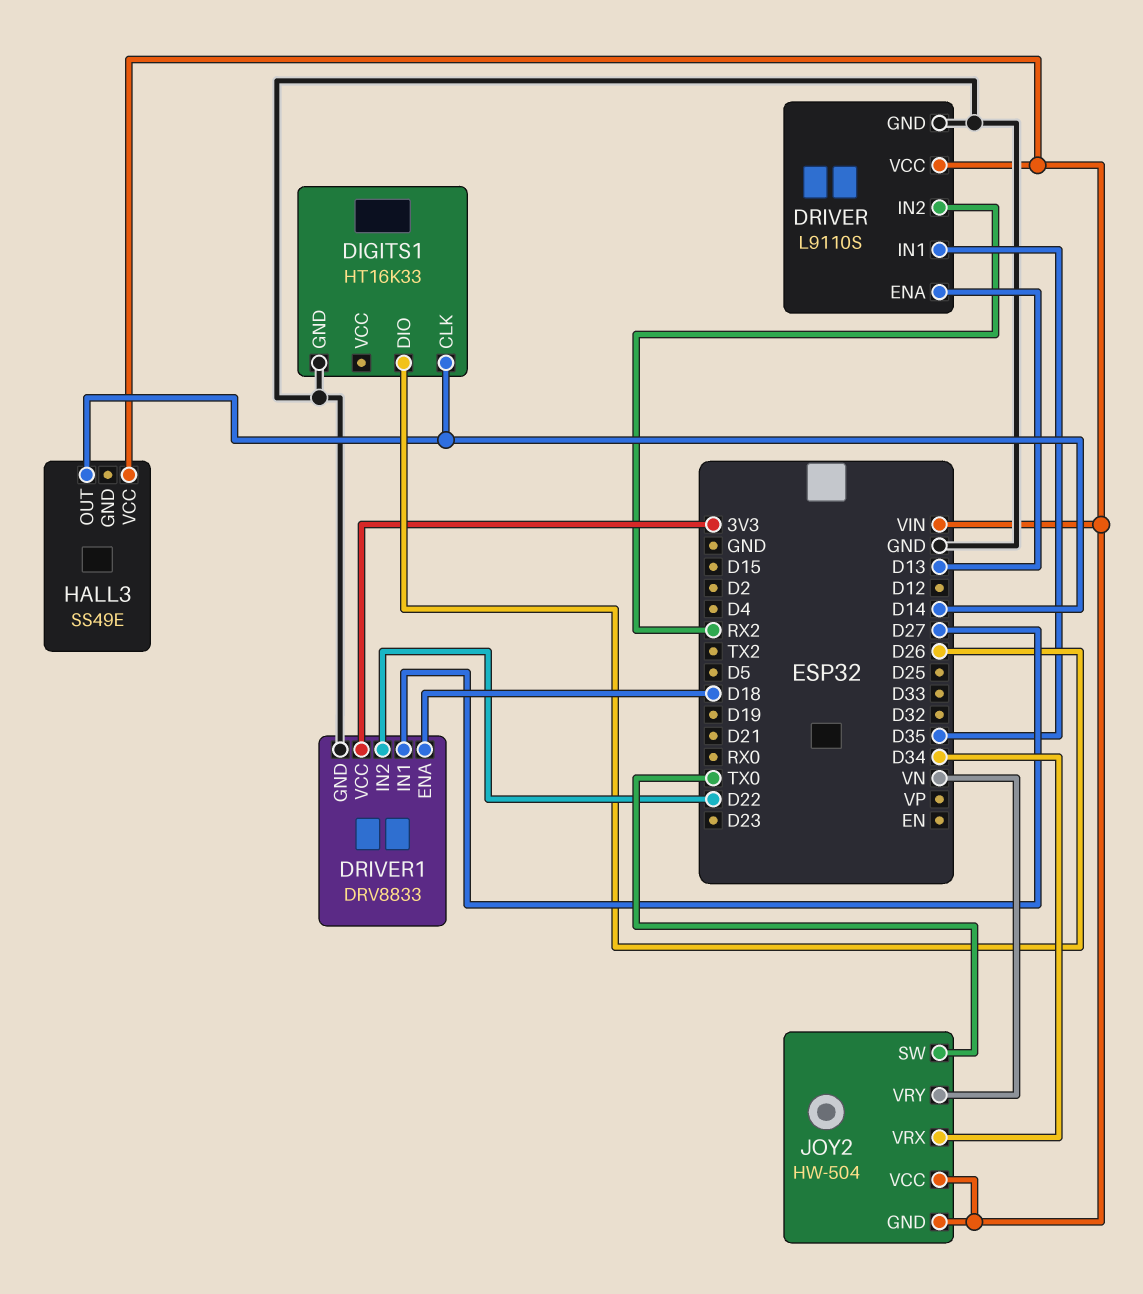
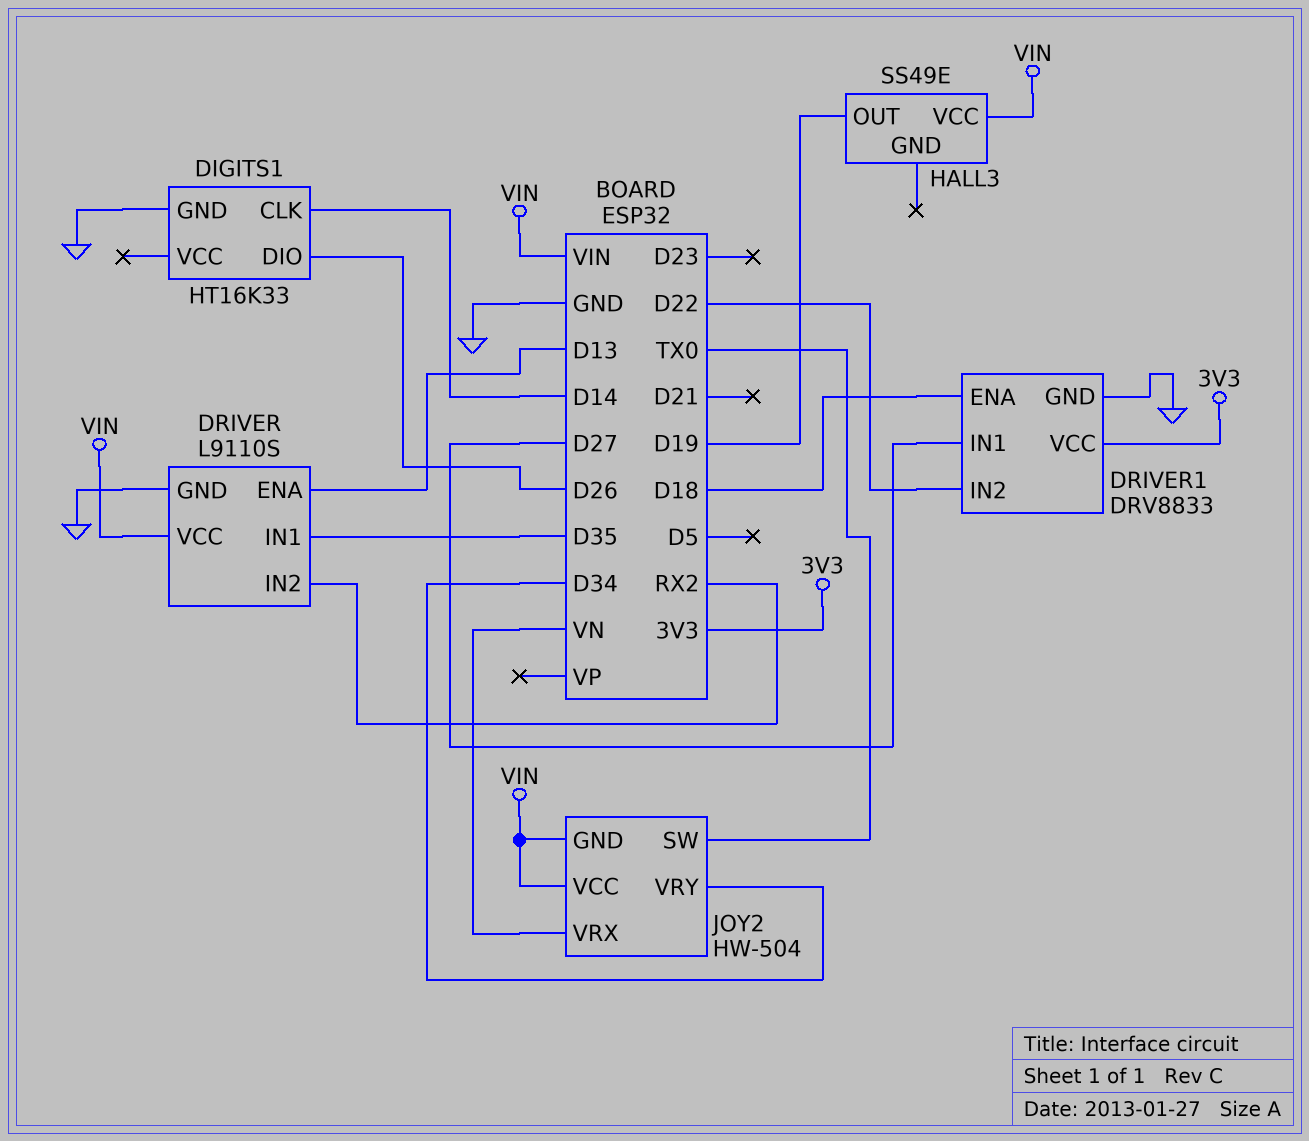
HALL3 pin OUT: D14 -> D19
JOY2 pin VRX: D34 -> VN
JOY2 pin VRY: VN -> D34

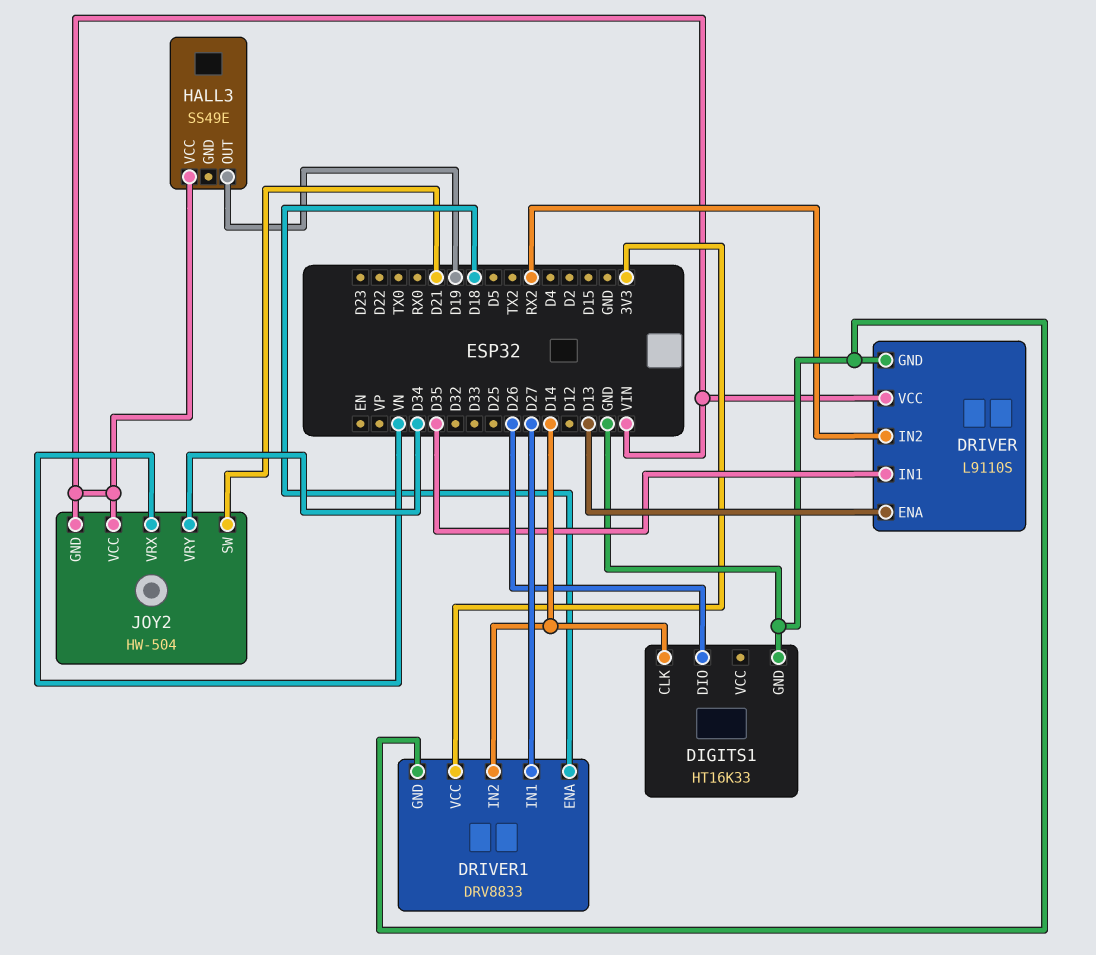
DRIVER1 pin IN2: D22 -> D14
JOY2 pin SW: TX0 -> D21

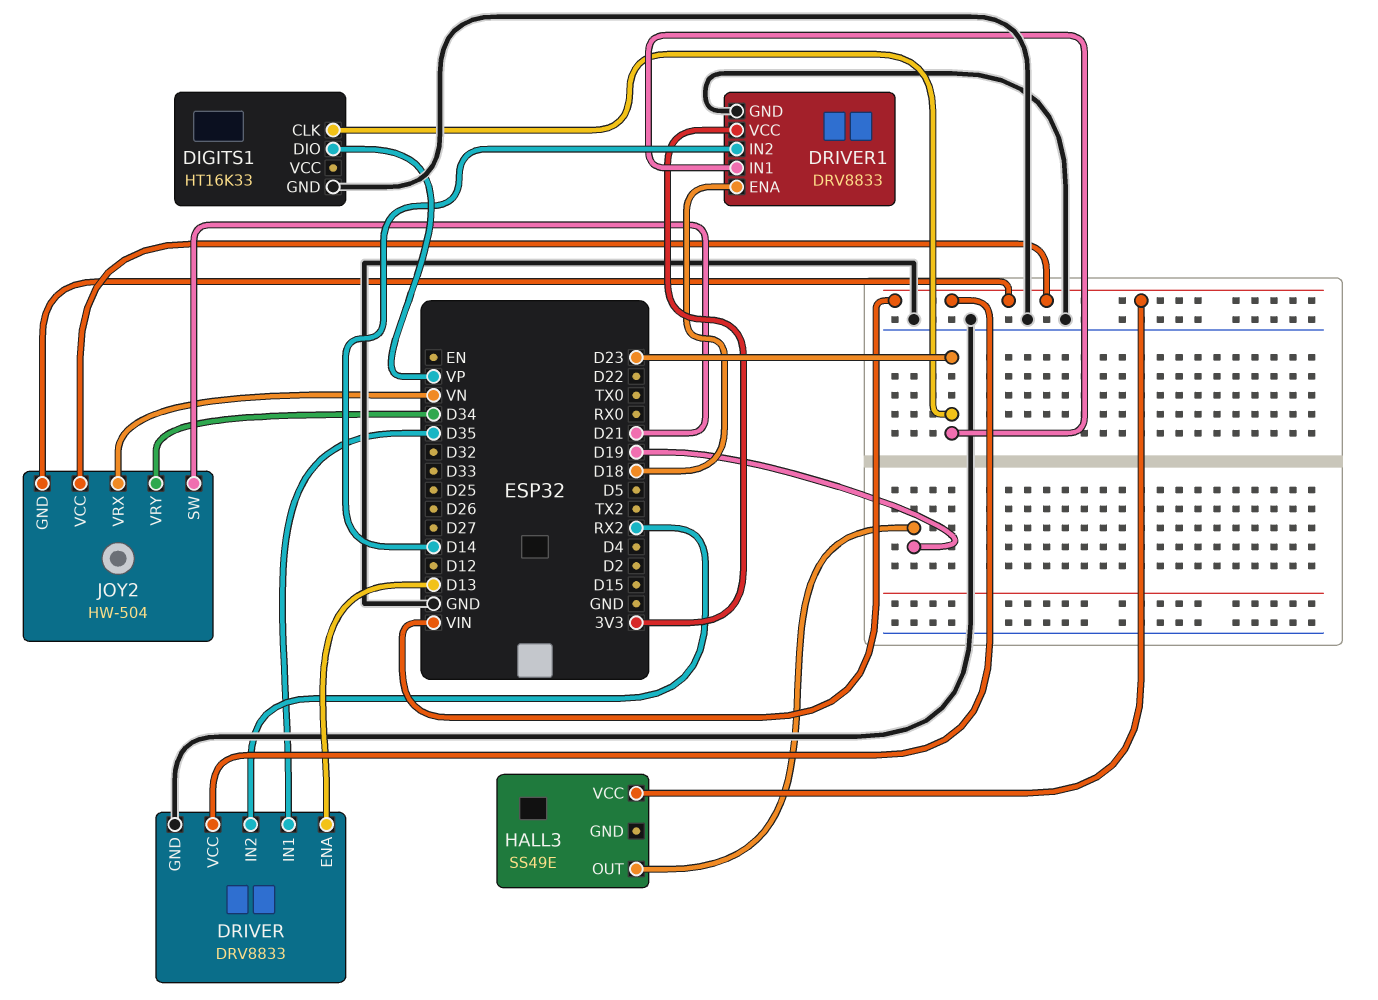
DIGITS1 pin CLK: D14 -> D23
DIGITS1 pin DIO: D26 -> VP
DRIVER: L9110S -> DRV8833
DRIVER1 pin IN1: D27 -> D23

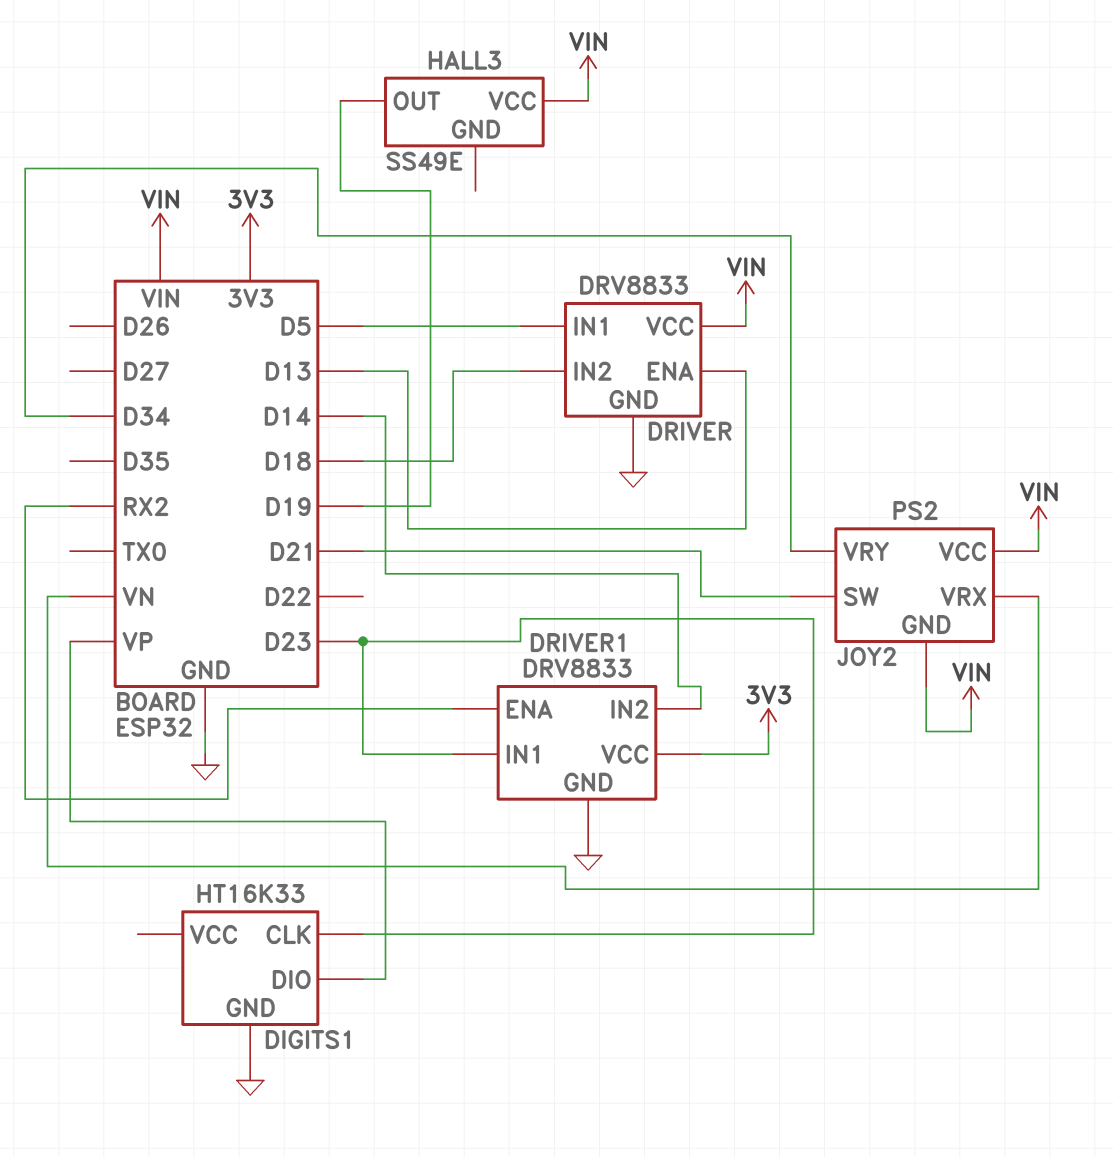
DRIVER pin IN1: D35 -> D5
DRIVER pin IN2: RX2 -> D18
DRIVER1 pin ENA: D18 -> RX2
JOY2: HW-504 -> PS2

